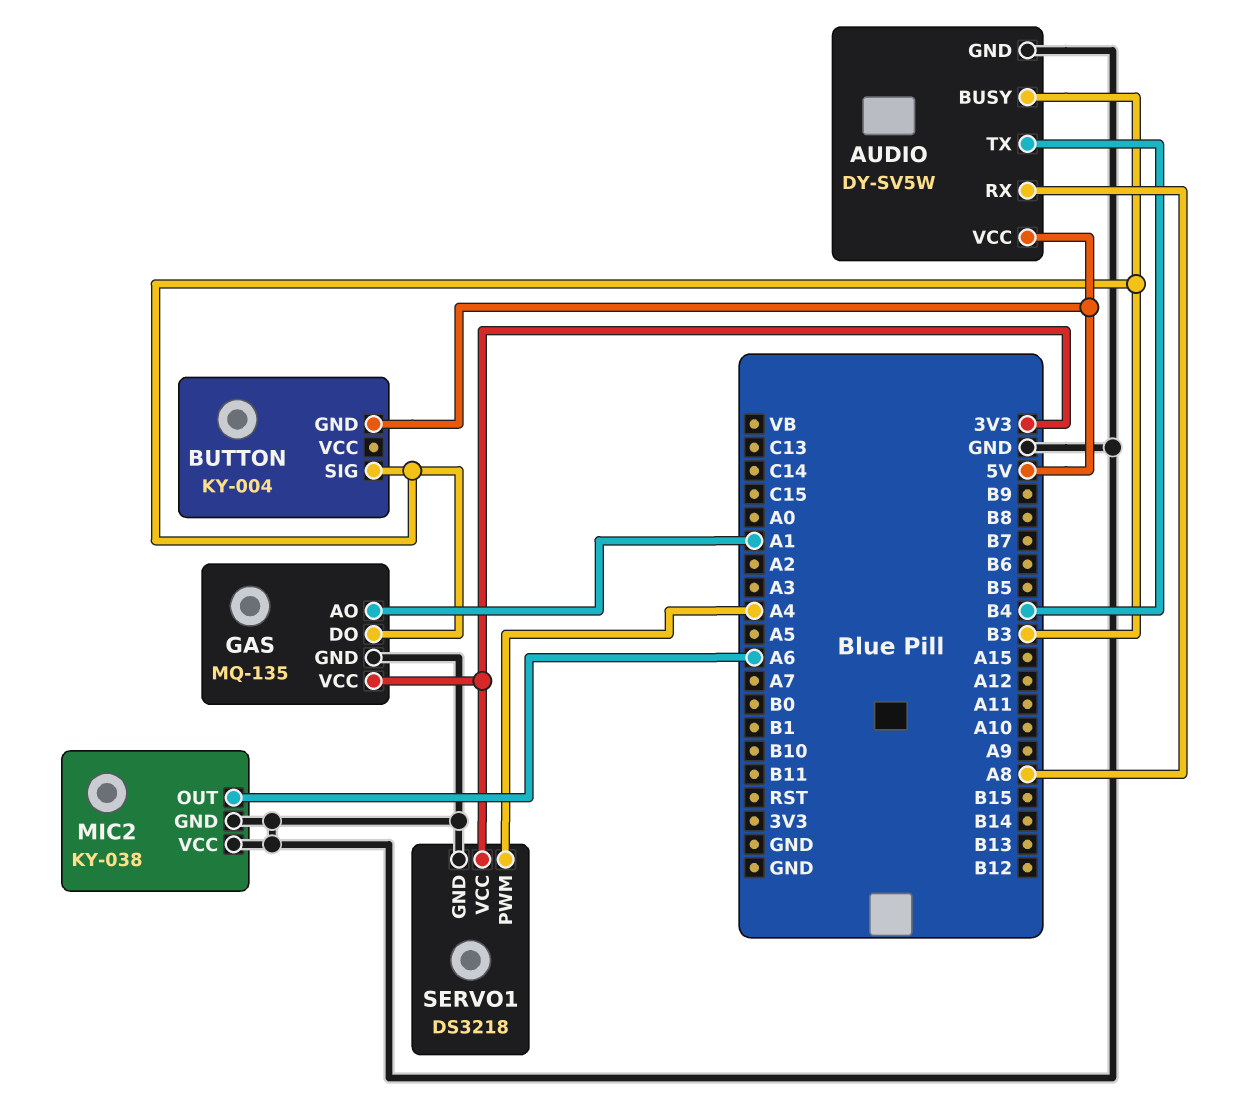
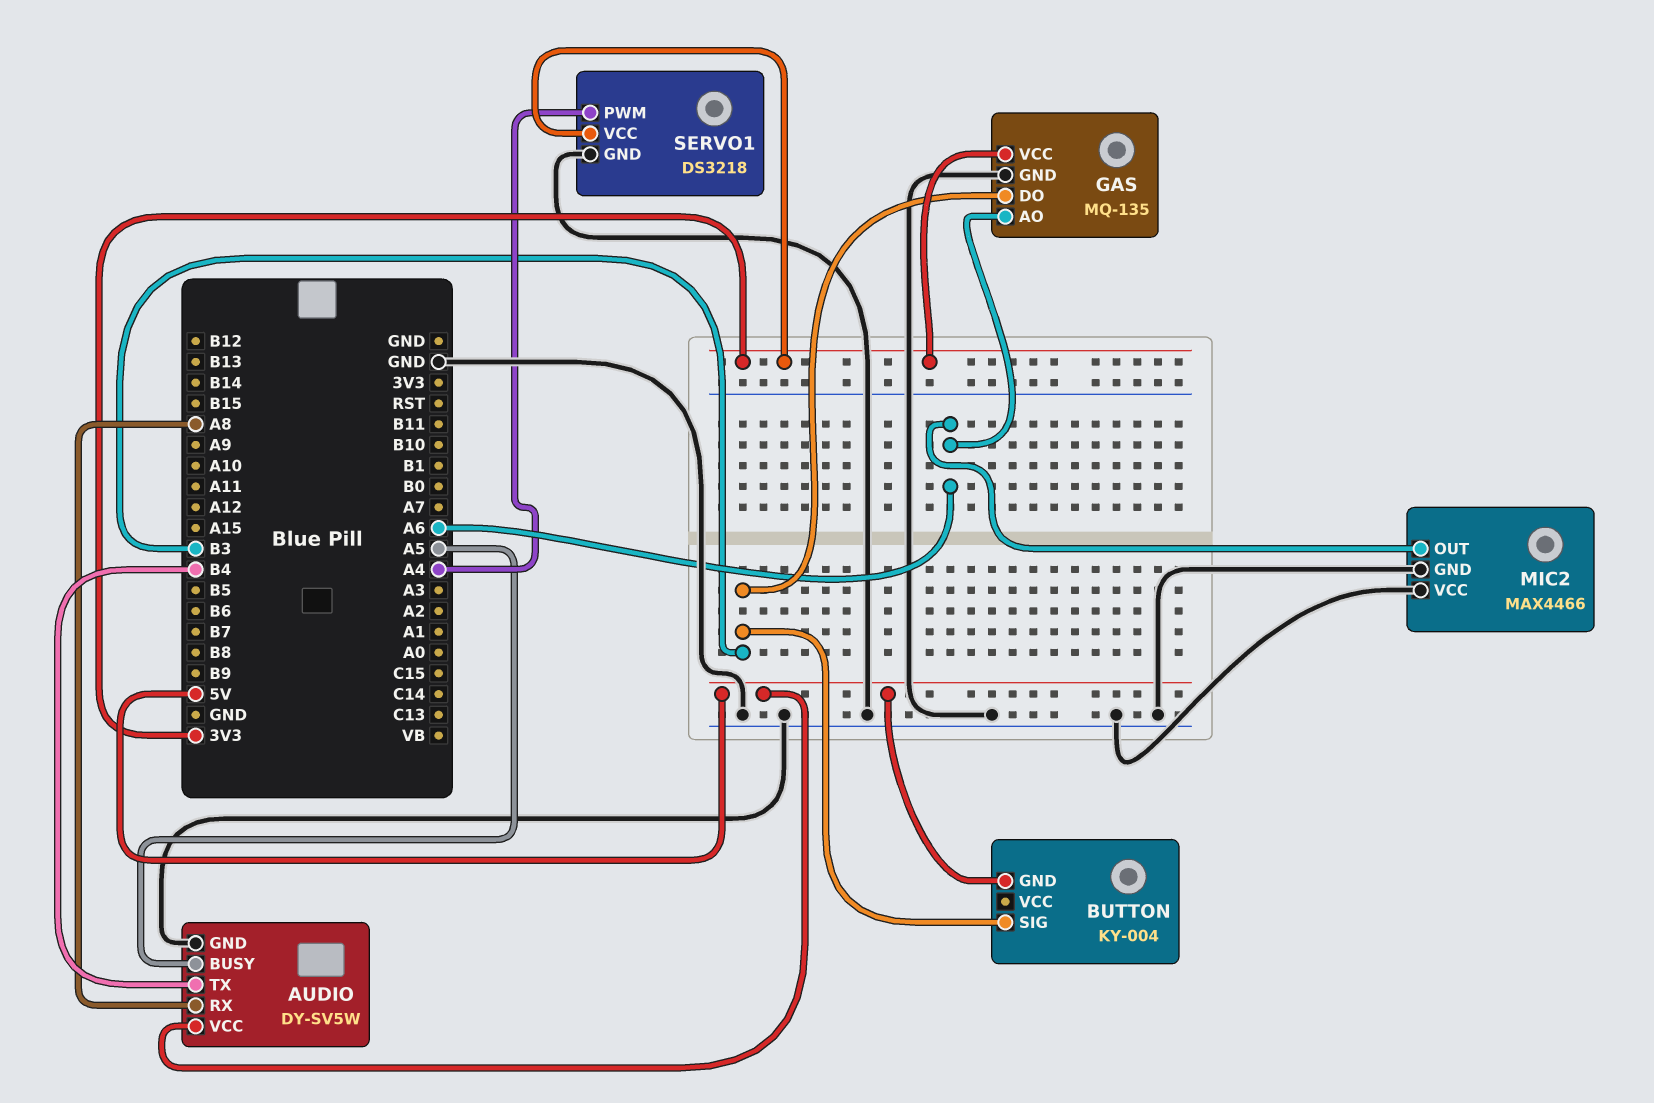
AUDIO pin BUSY: B3 -> A5
GAS pin AO: A1 -> A6
MIC2: KY-038 -> MAX4466

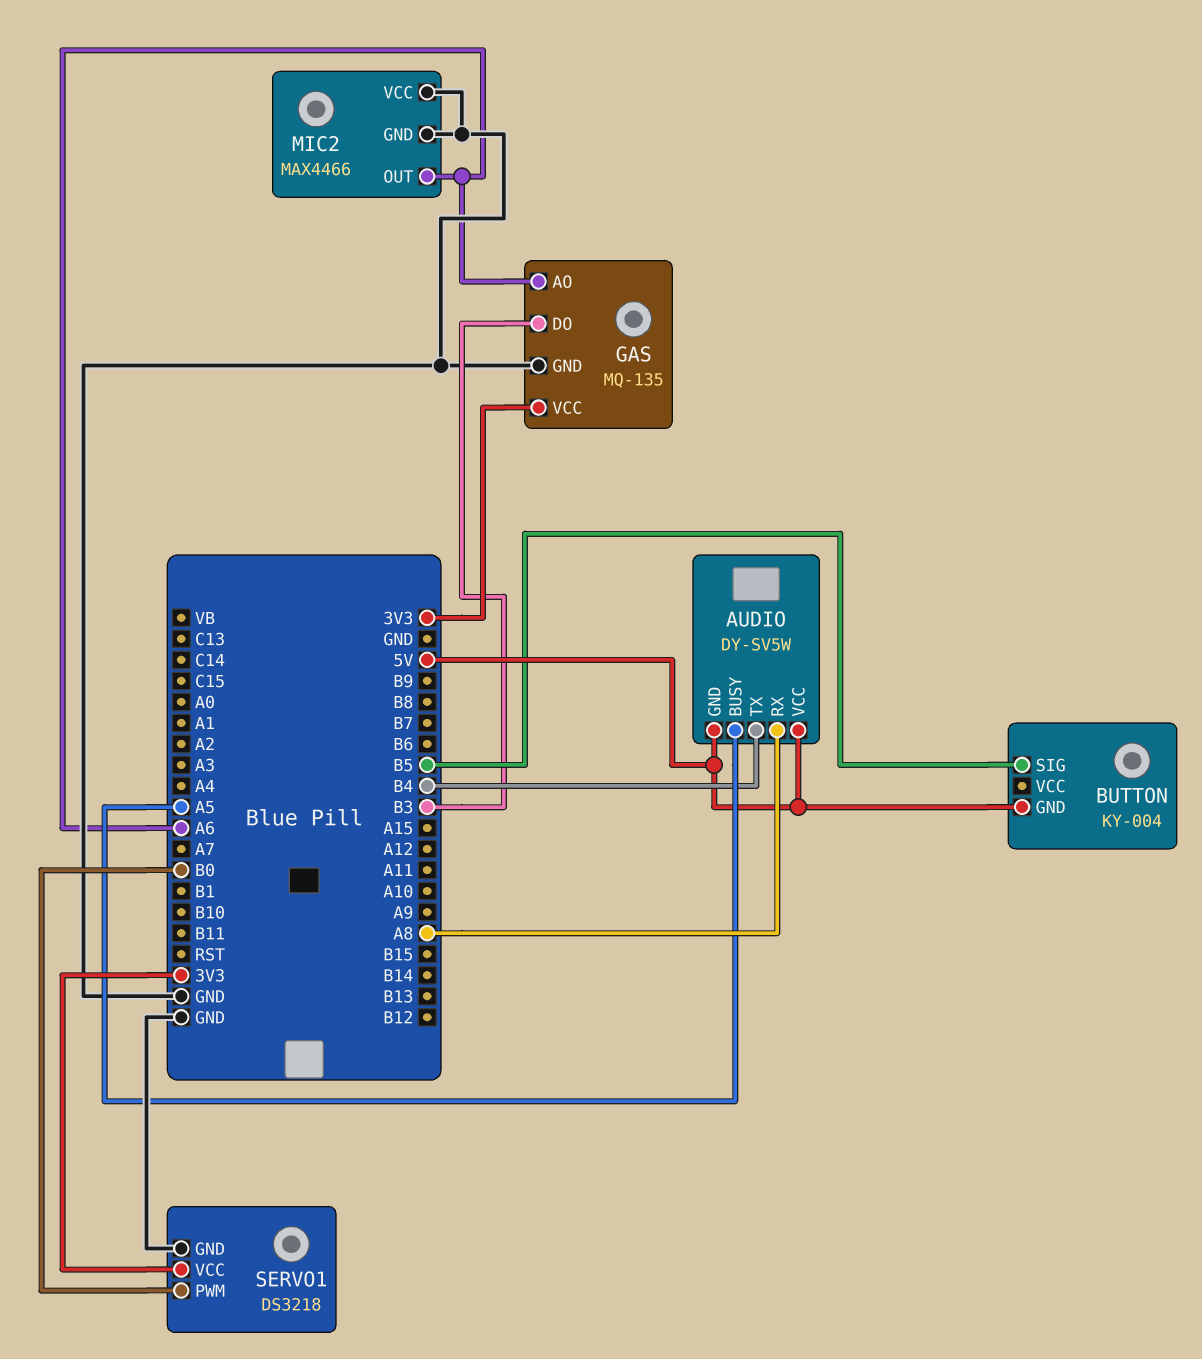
AUDIO pin GND: GND -> 5V
BUTTON pin SIG: B3 -> B5
SERVO1 pin PWM: A4 -> B0

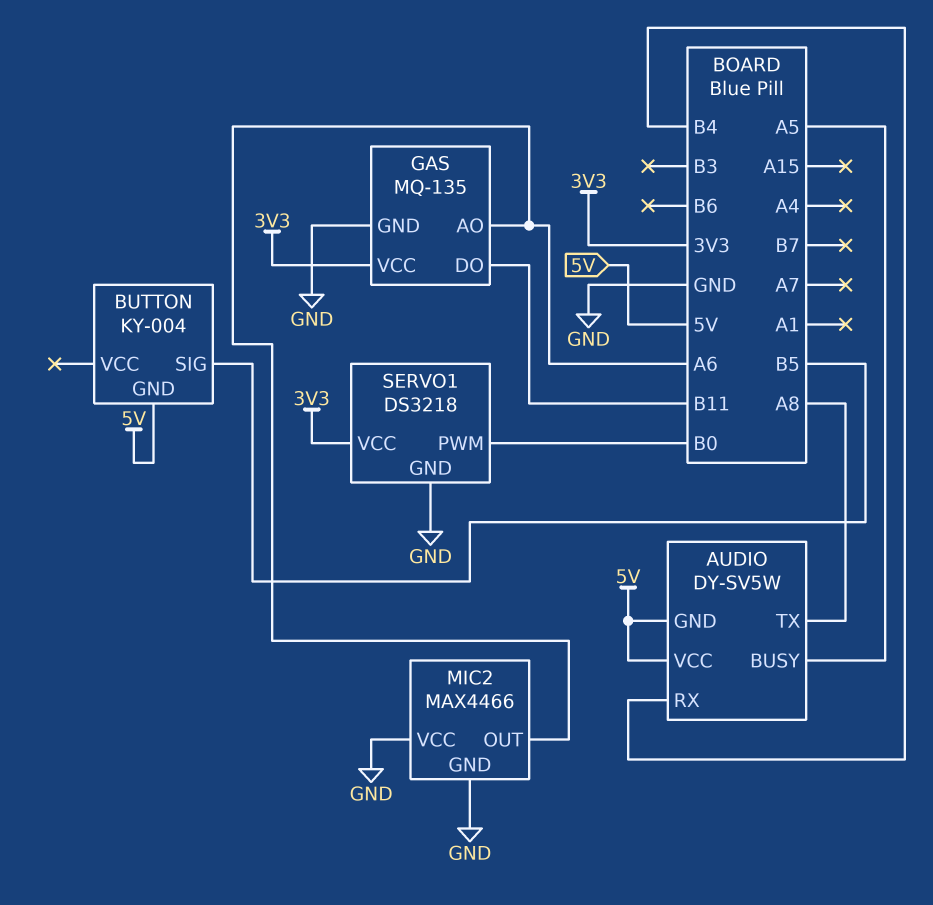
AUDIO pin RX: A8 -> B4
AUDIO pin TX: B4 -> A8
GAS pin DO: B3 -> B11

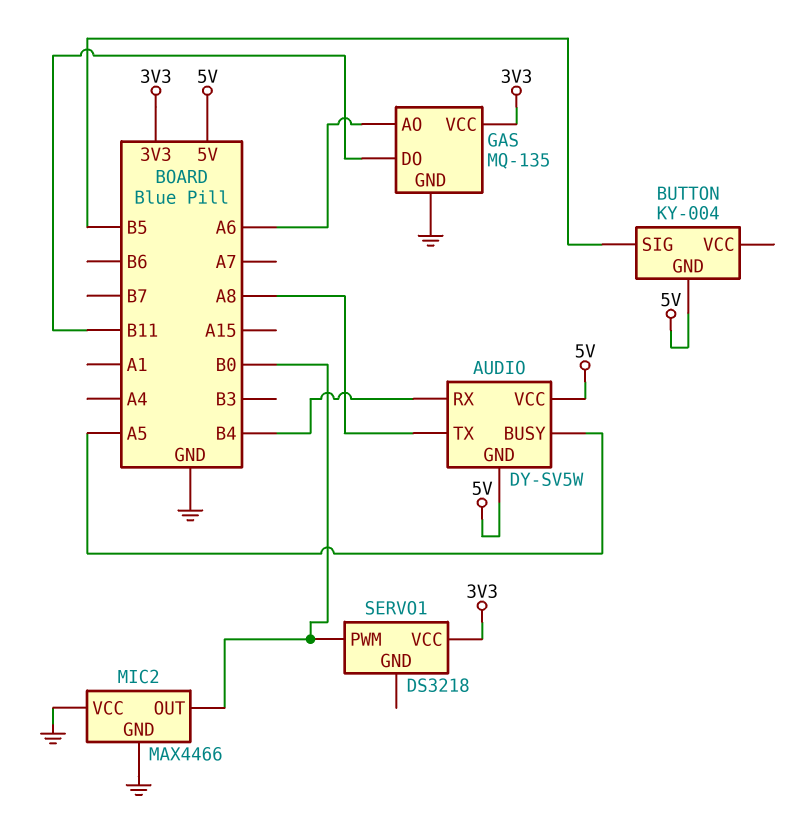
MIC2 pin OUT: A6 -> B0
SERVO1 pin GND: GND -> none

